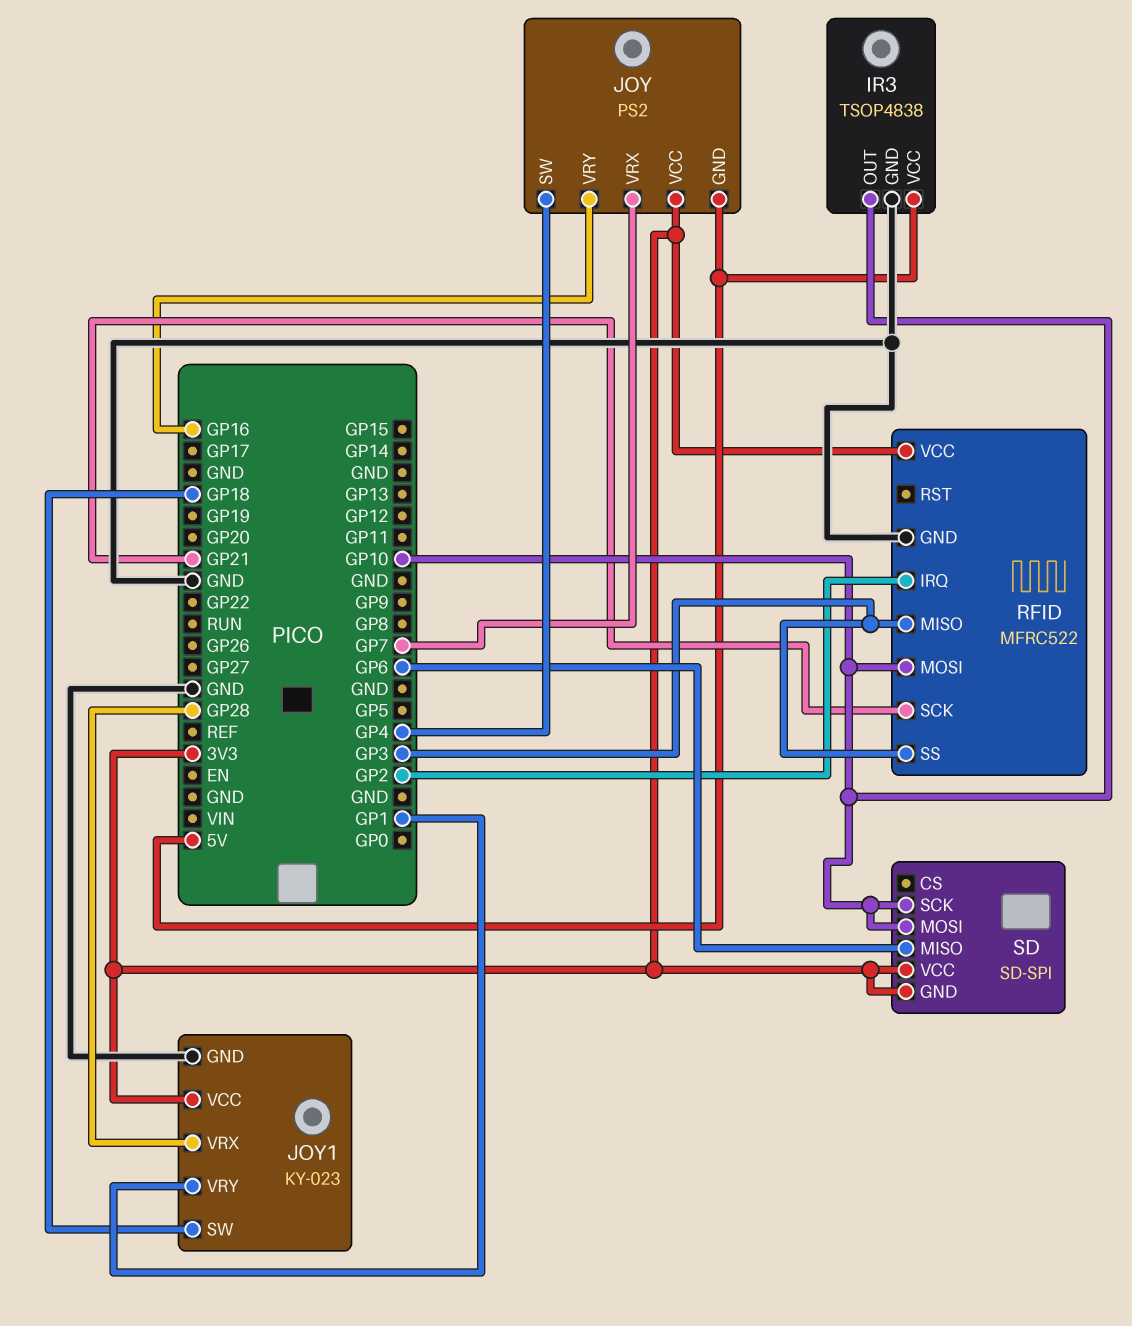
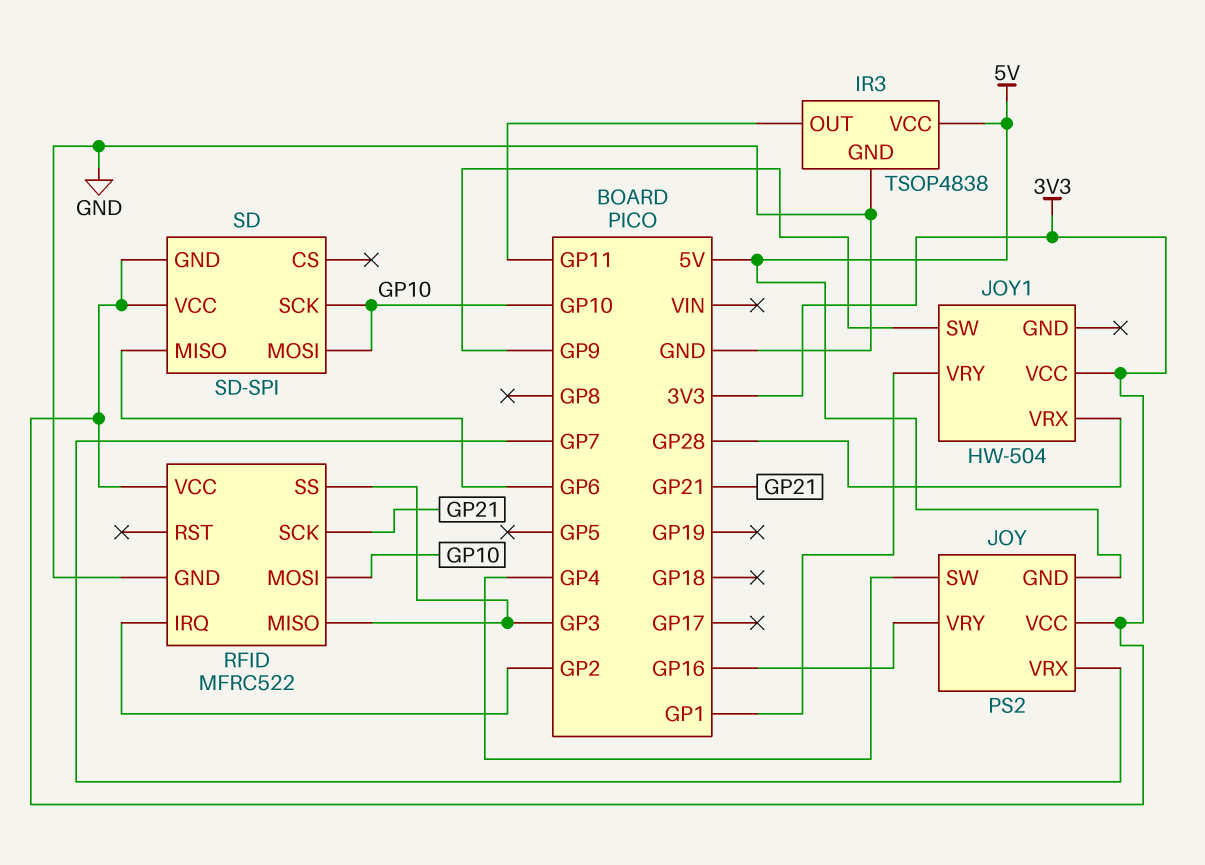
IR3 pin OUT: GP10 -> GP11
JOY1: KY-023 -> HW-504
JOY1 pin GND: GND -> none
JOY1 pin SW: GP18 -> GP9

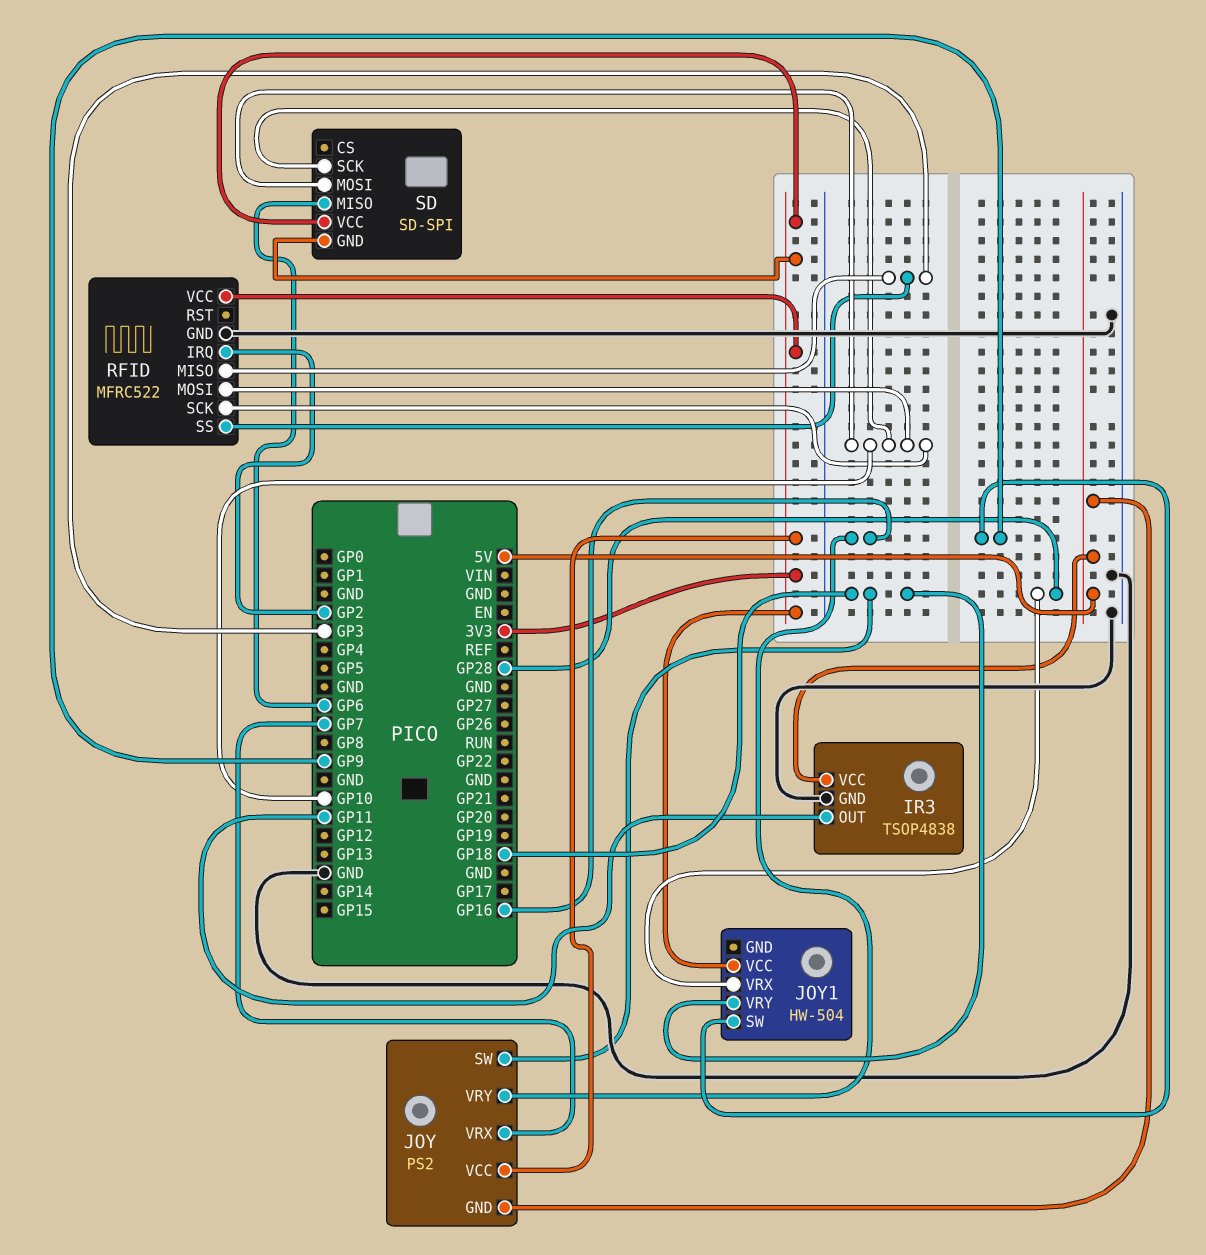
JOY pin SW: GP4 -> GP18
JOY1 pin VRY: GP1 -> GP18
RFID pin SCK: GP21 -> GP10

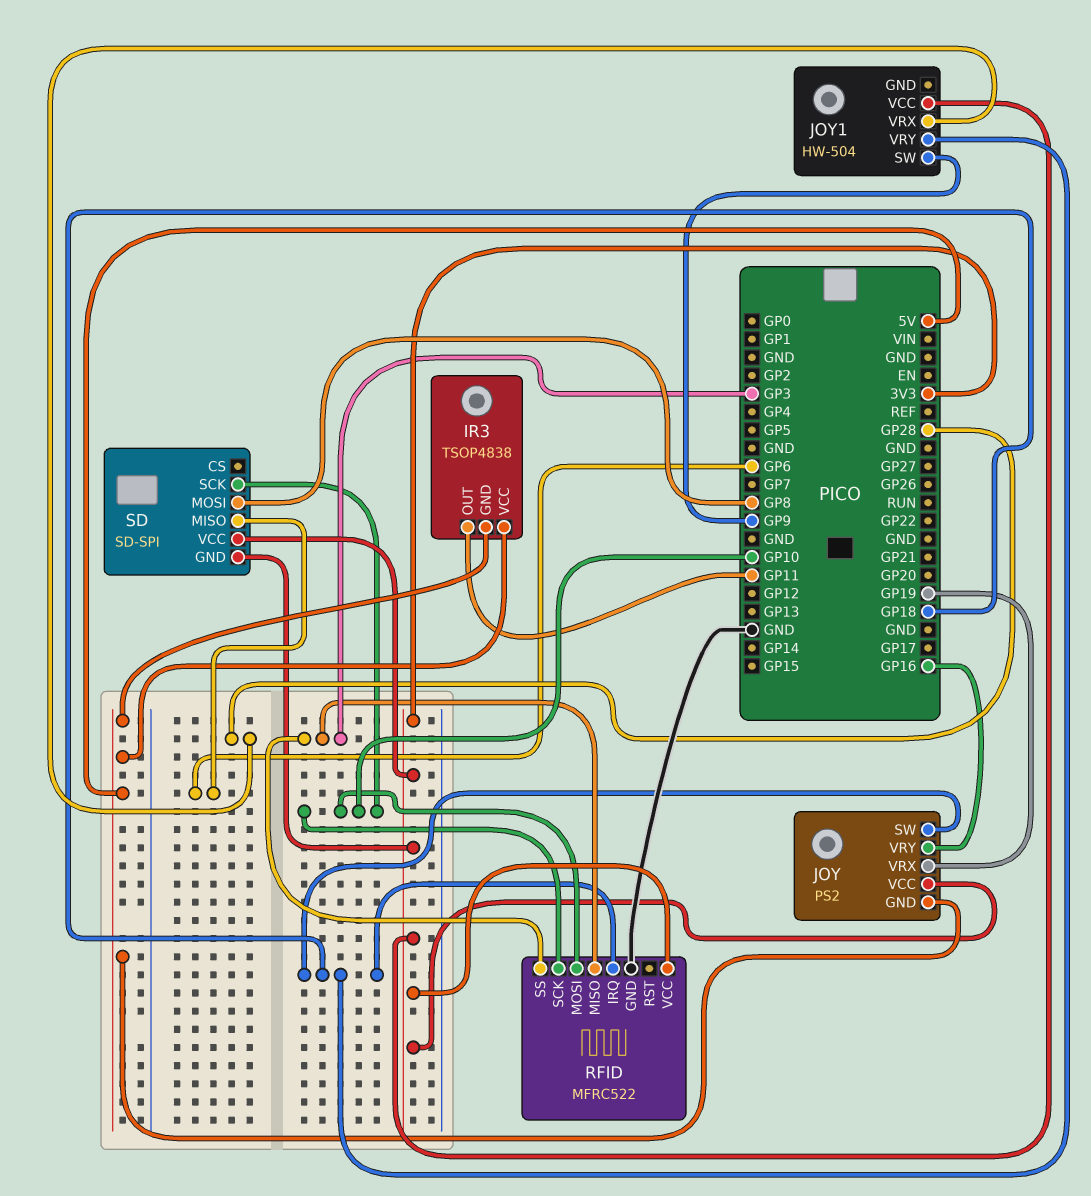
IR3 pin GND: GND -> 5V
JOY pin VRX: GP7 -> GP19
RFID pin IRQ: GP2 -> GP18
SD pin MOSI: GP10 -> GP8

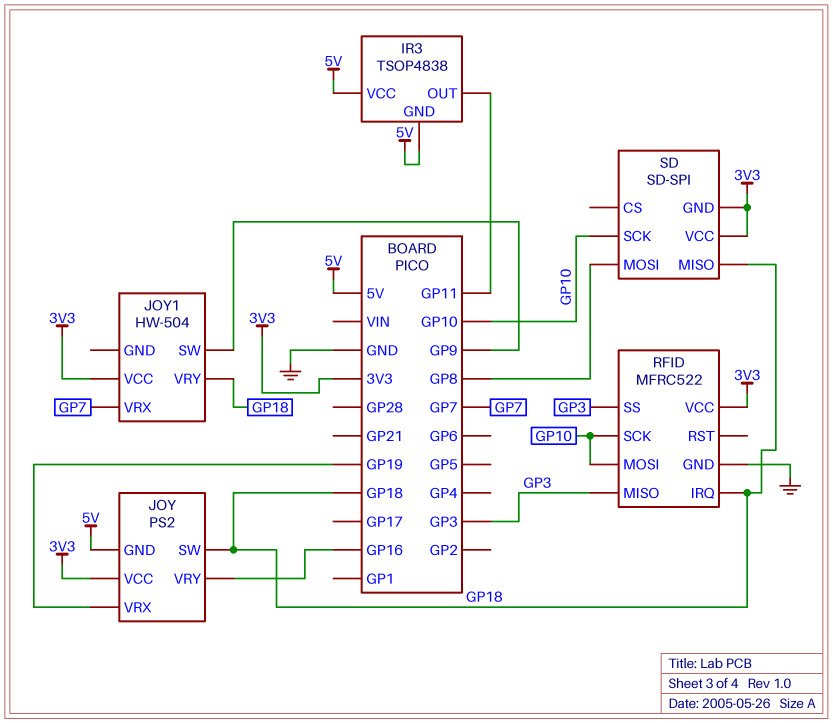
JOY1 pin VRX: GP28 -> GP7
SD pin MISO: GP6 -> GP18

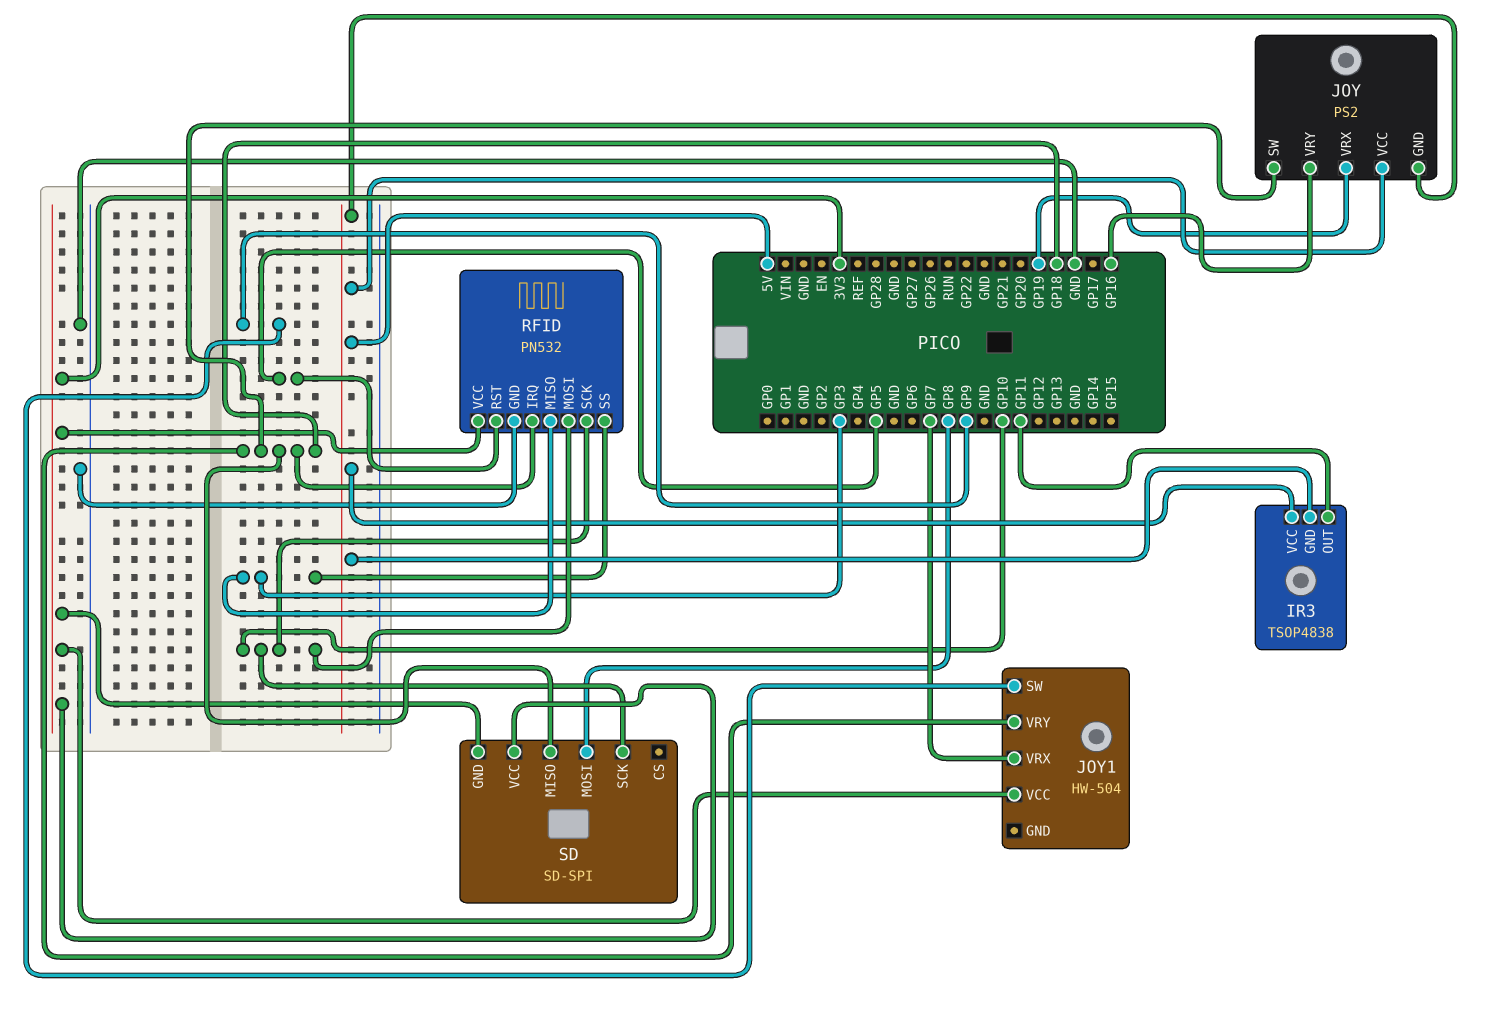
JOY pin VCC: 3V3 -> 5V
RFID: MFRC522 -> PN532
RFID pin RST: none -> GP5

